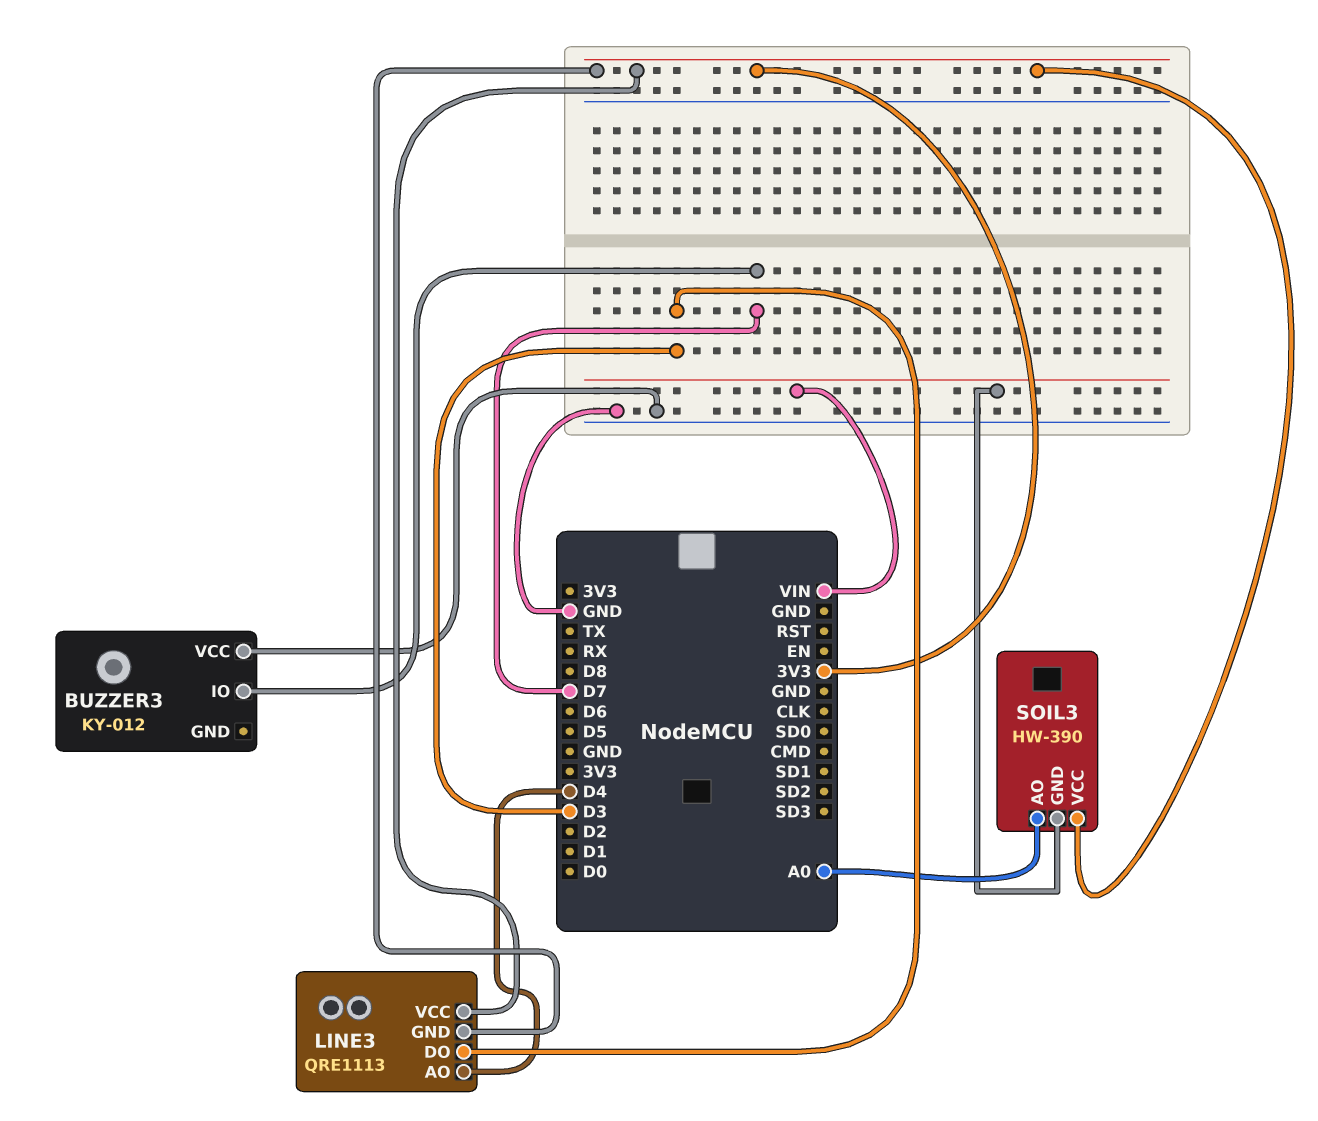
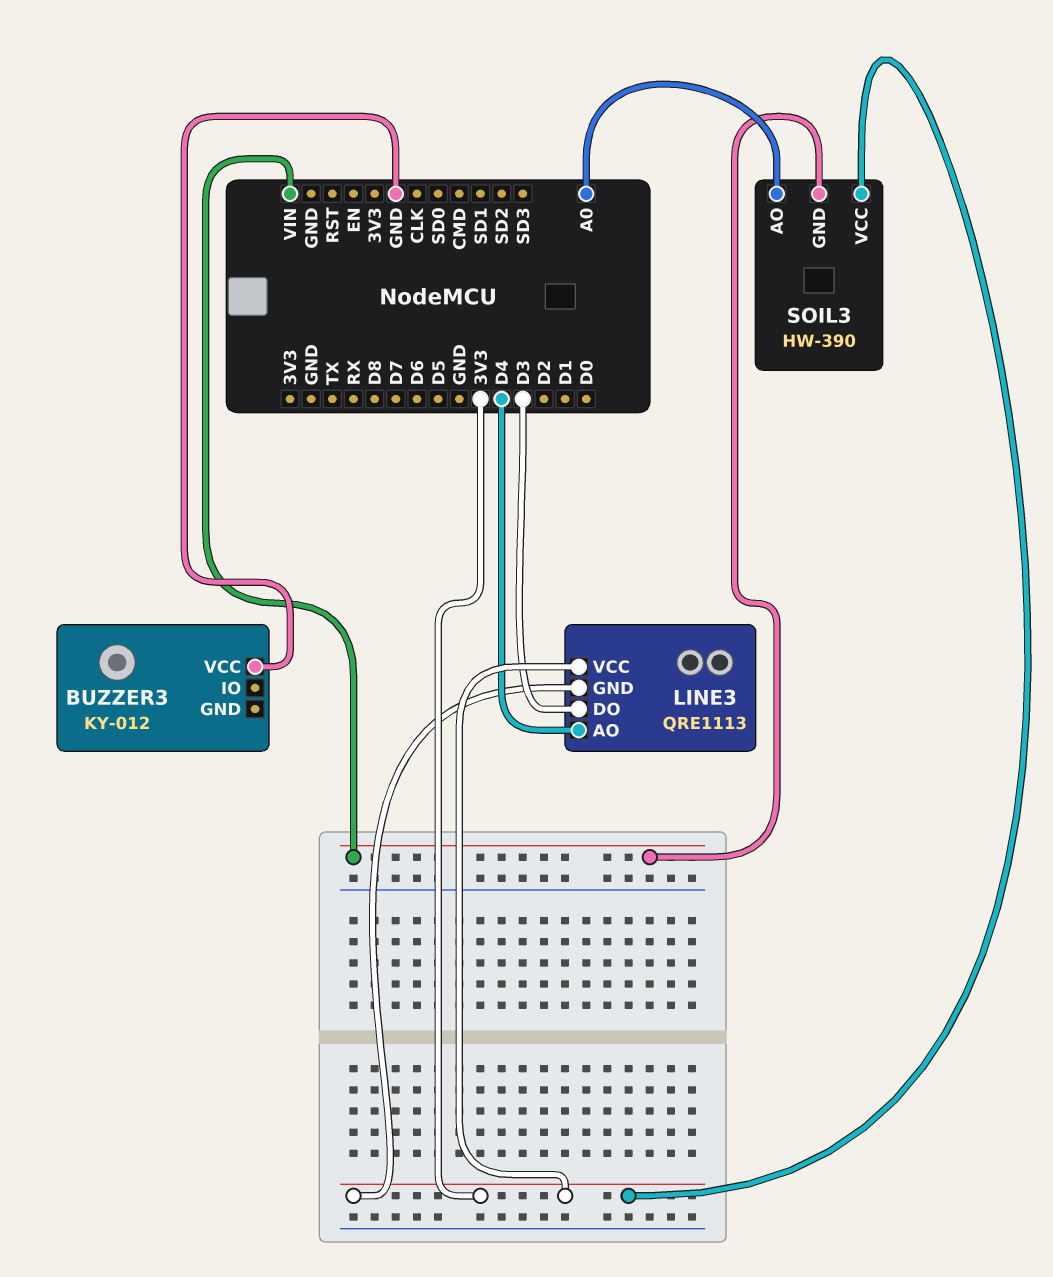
BUZZER3 pin IO: D7 -> none

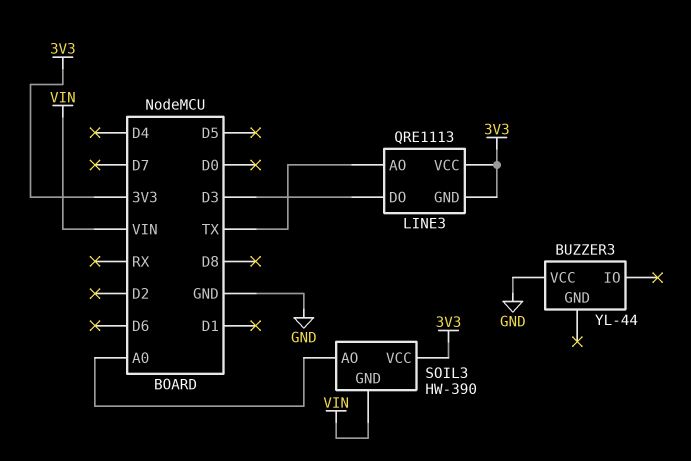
BUZZER3: KY-012 -> YL-44
LINE3 pin AO: D4 -> TX

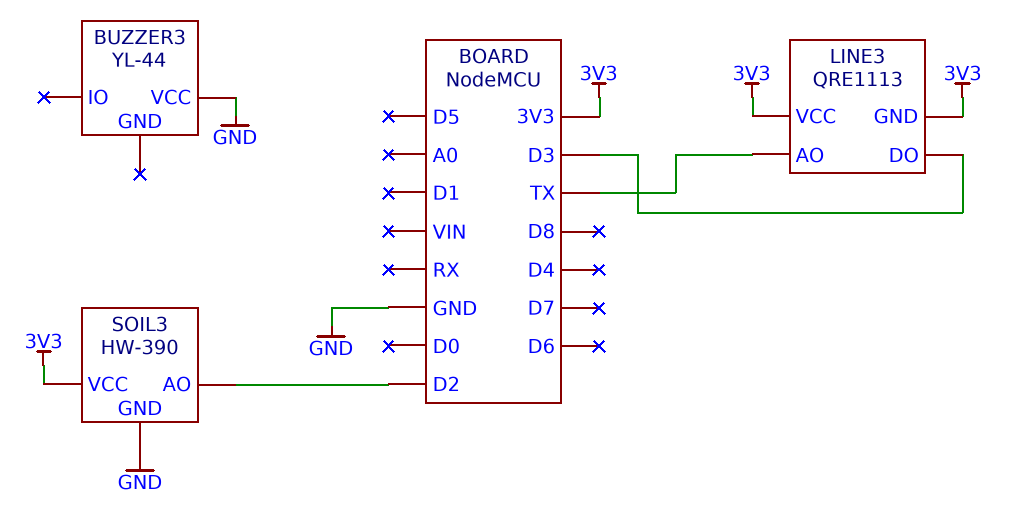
SOIL3 pin AO: A0 -> D2
SOIL3 pin GND: VIN -> GND

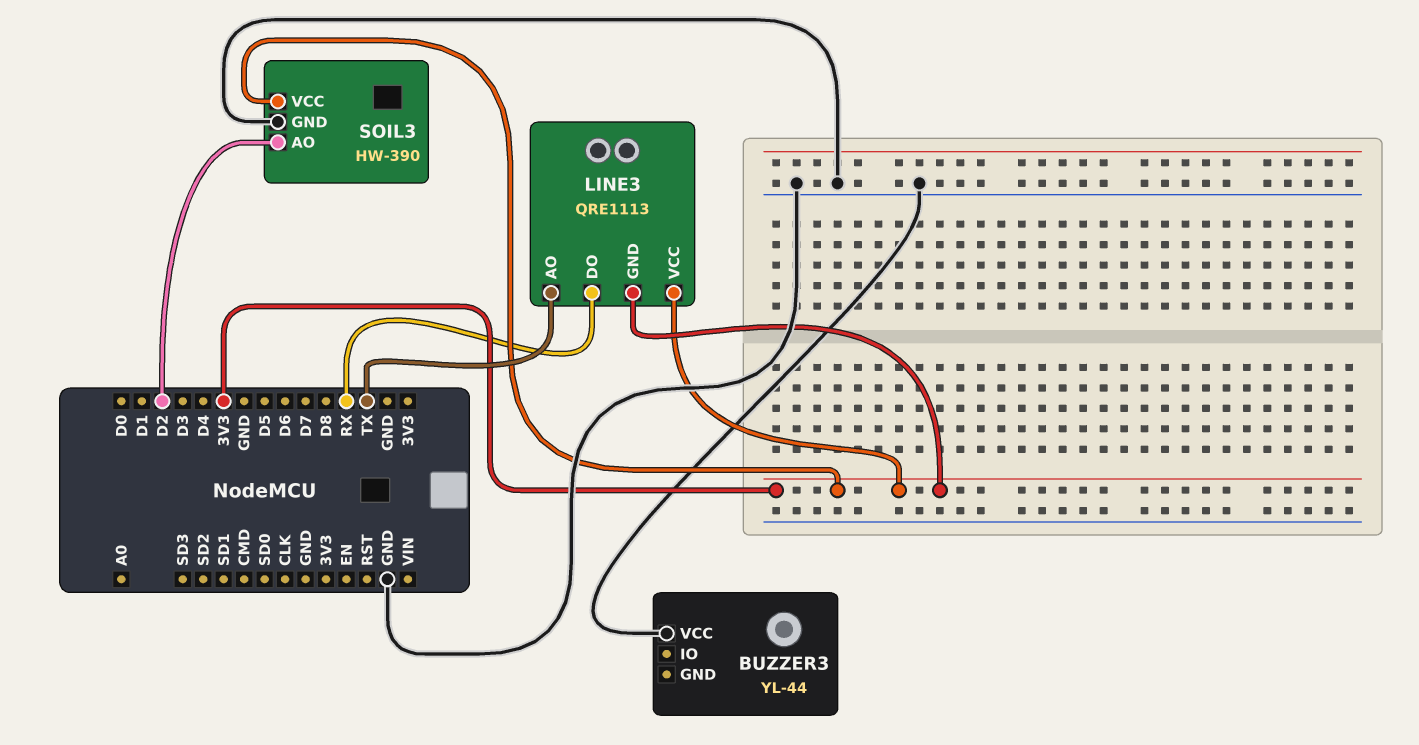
LINE3 pin DO: D3 -> RX

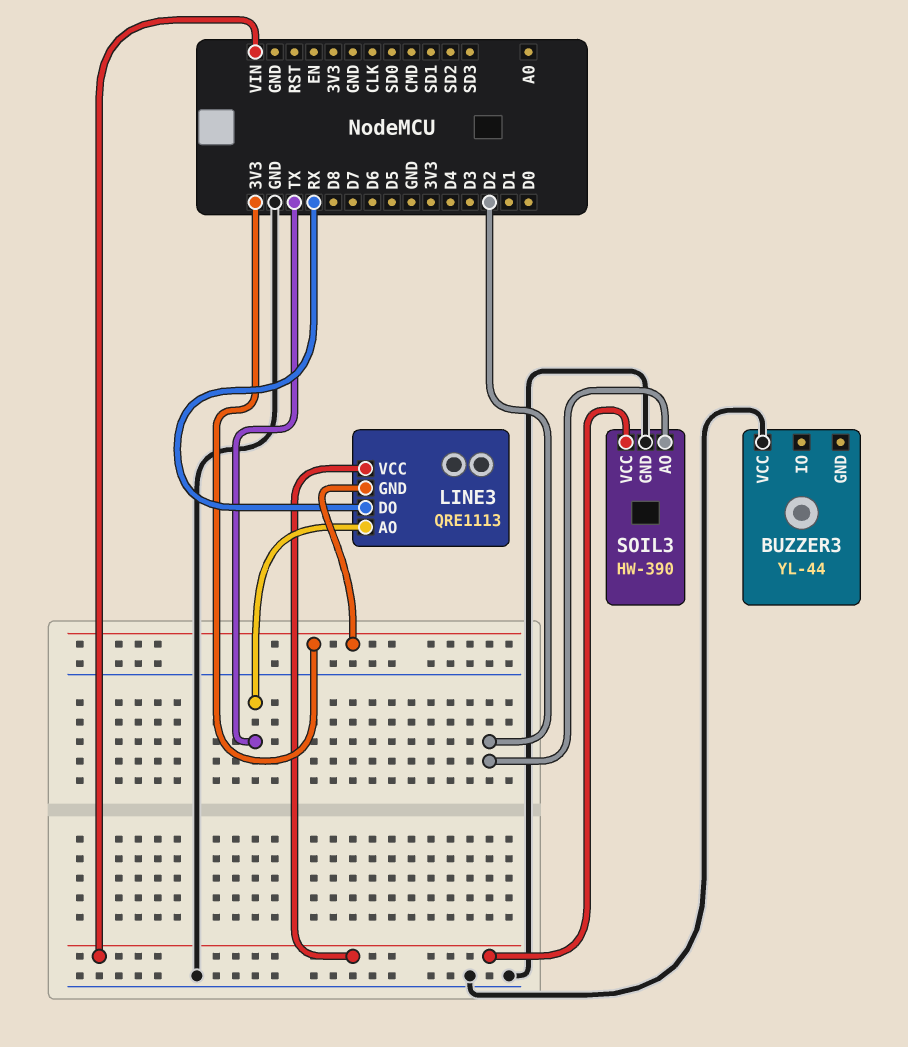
LINE3 pin VCC: 3V3 -> VIN
SOIL3 pin VCC: 3V3 -> VIN

